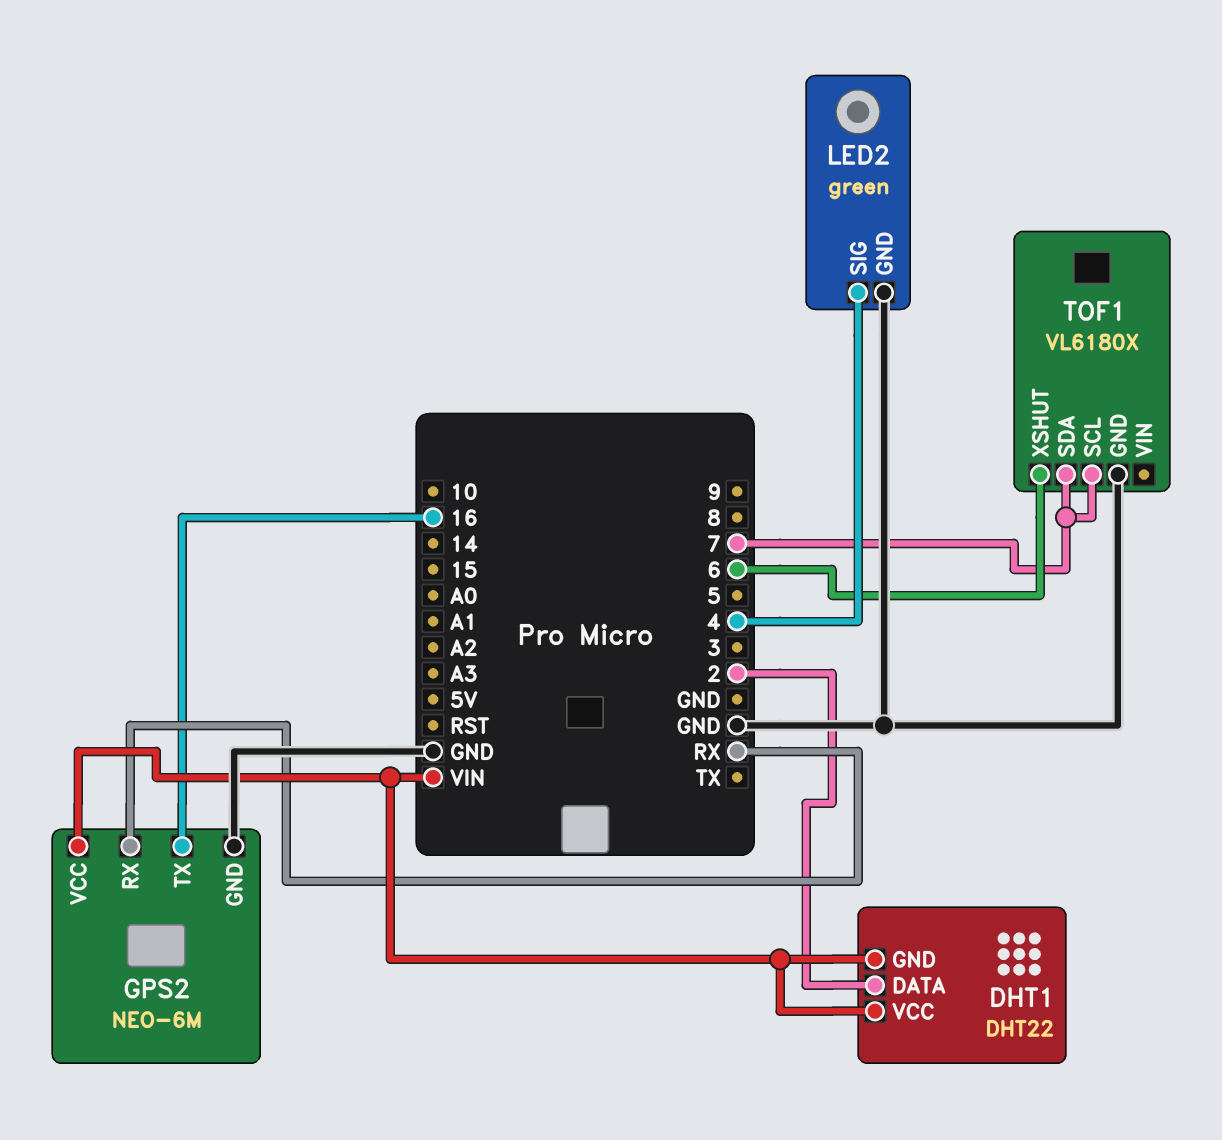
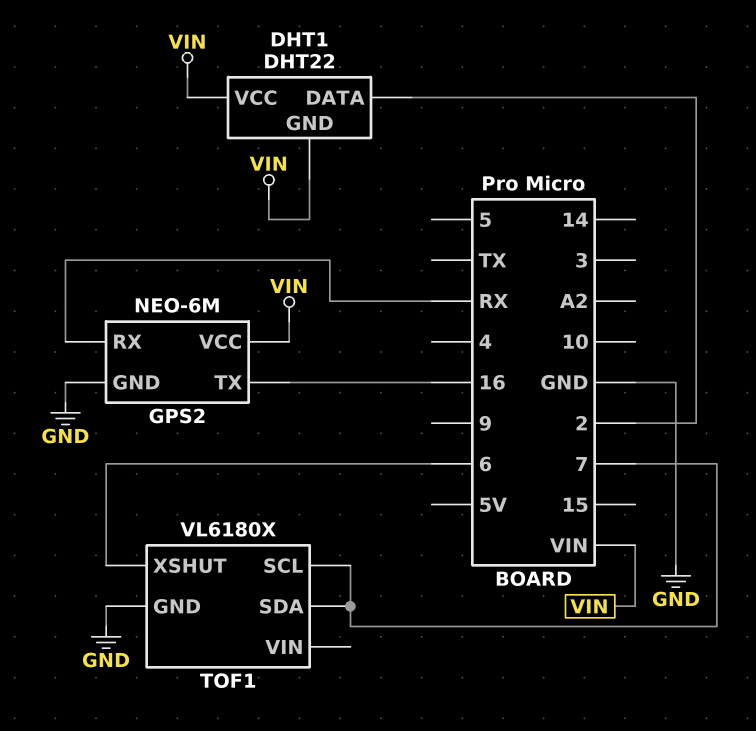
LED2: green -> none
LED2 pin GND: GND -> none
LED2 pin SIG: 4 -> none

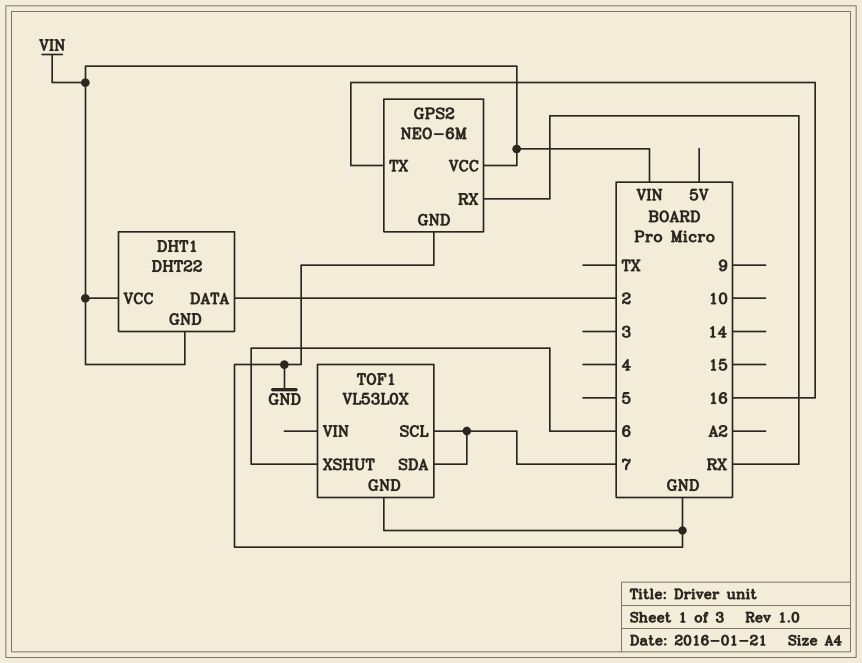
TOF1: VL6180X -> VL53L0X

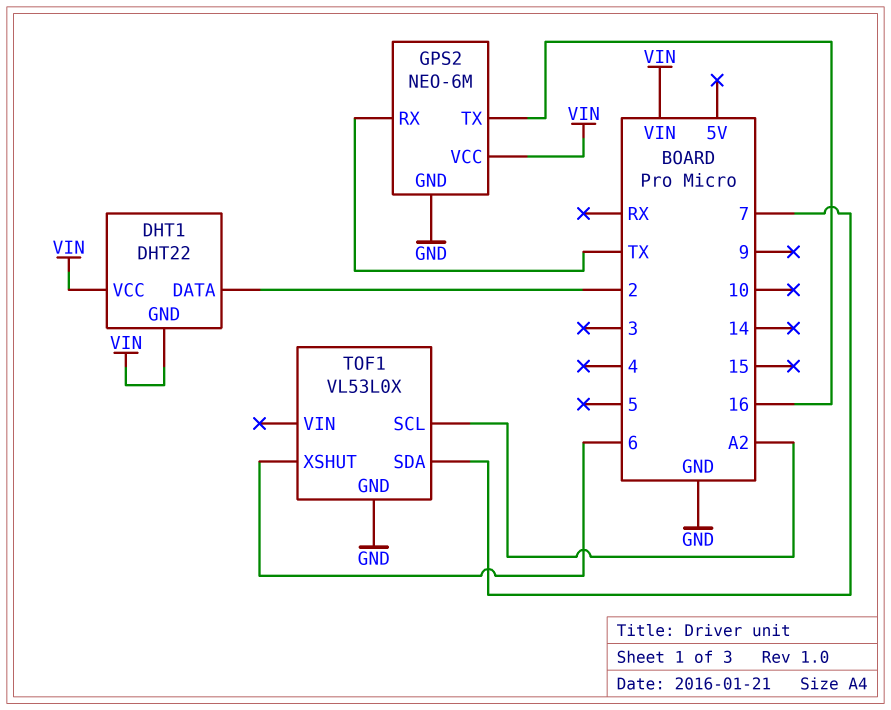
GPS2 pin RX: RX -> TX
TOF1 pin SCL: 7 -> A2

